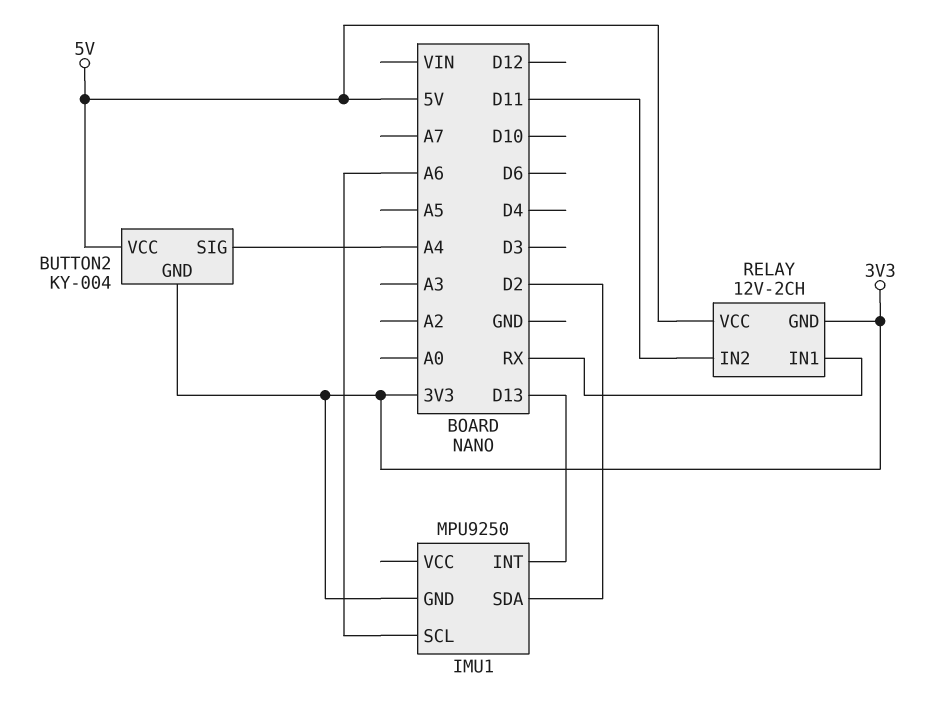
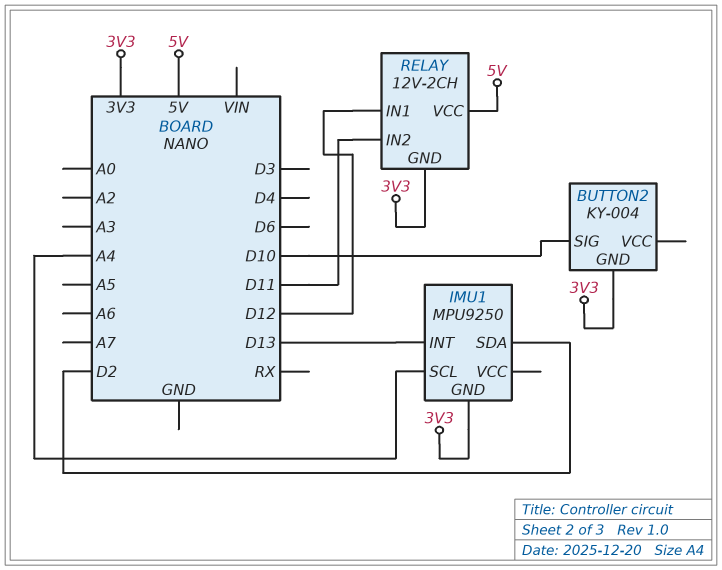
BUTTON2 pin SIG: A4 -> D10
BUTTON2 pin VCC: 5V -> none
IMU1 pin SCL: A6 -> A4
RELAY pin IN1: RX -> D12

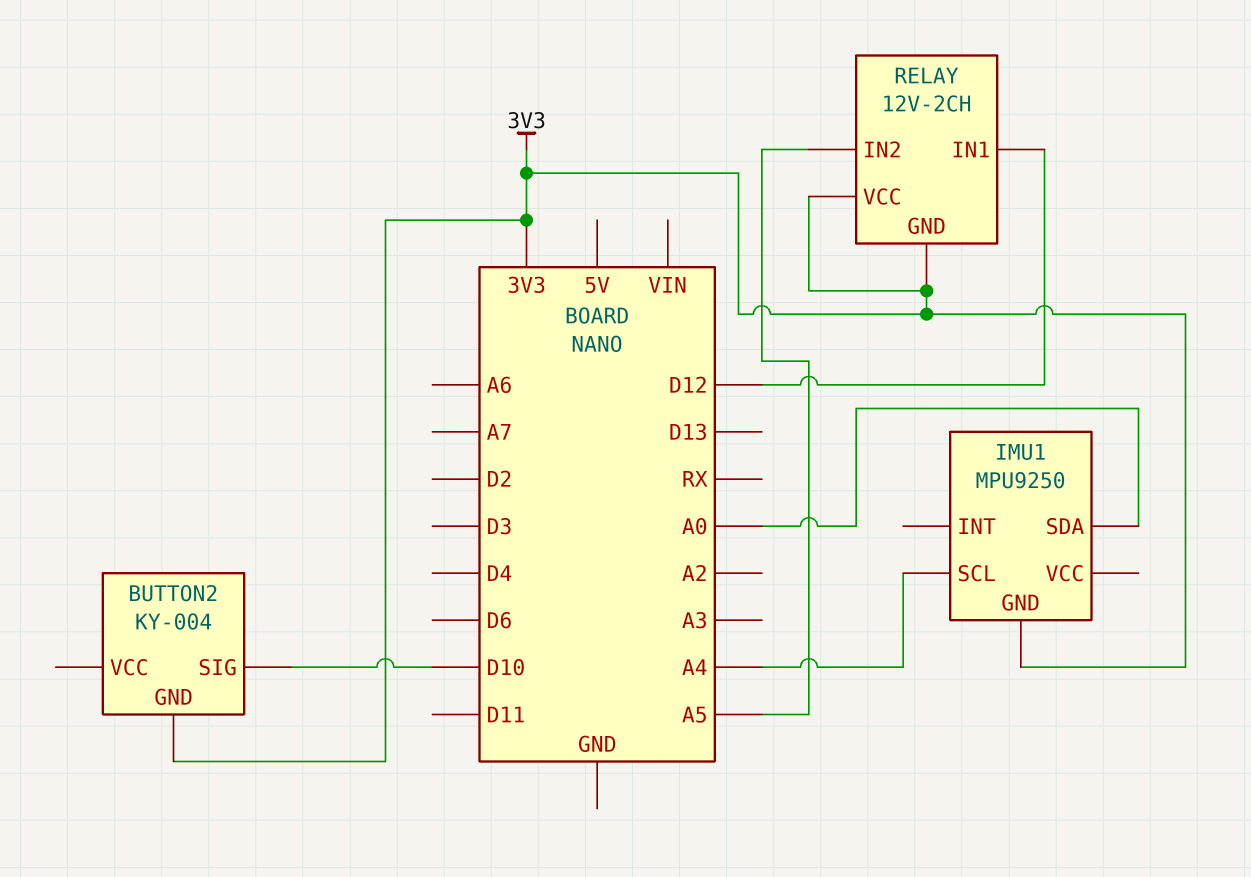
IMU1 pin INT: D13 -> none
IMU1 pin SDA: D2 -> A0
RELAY pin IN2: D11 -> A5
RELAY pin VCC: 5V -> 3V3

